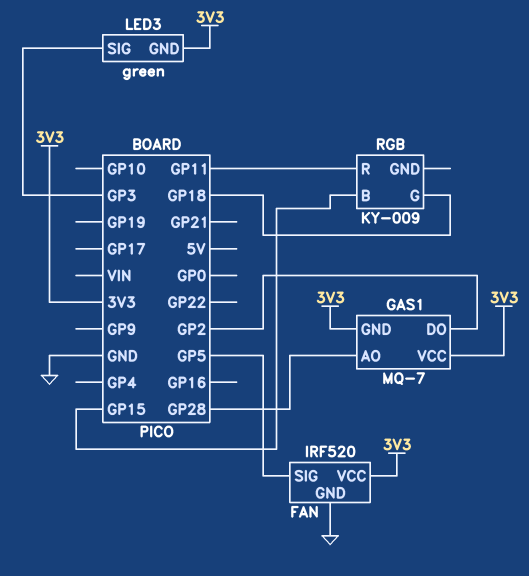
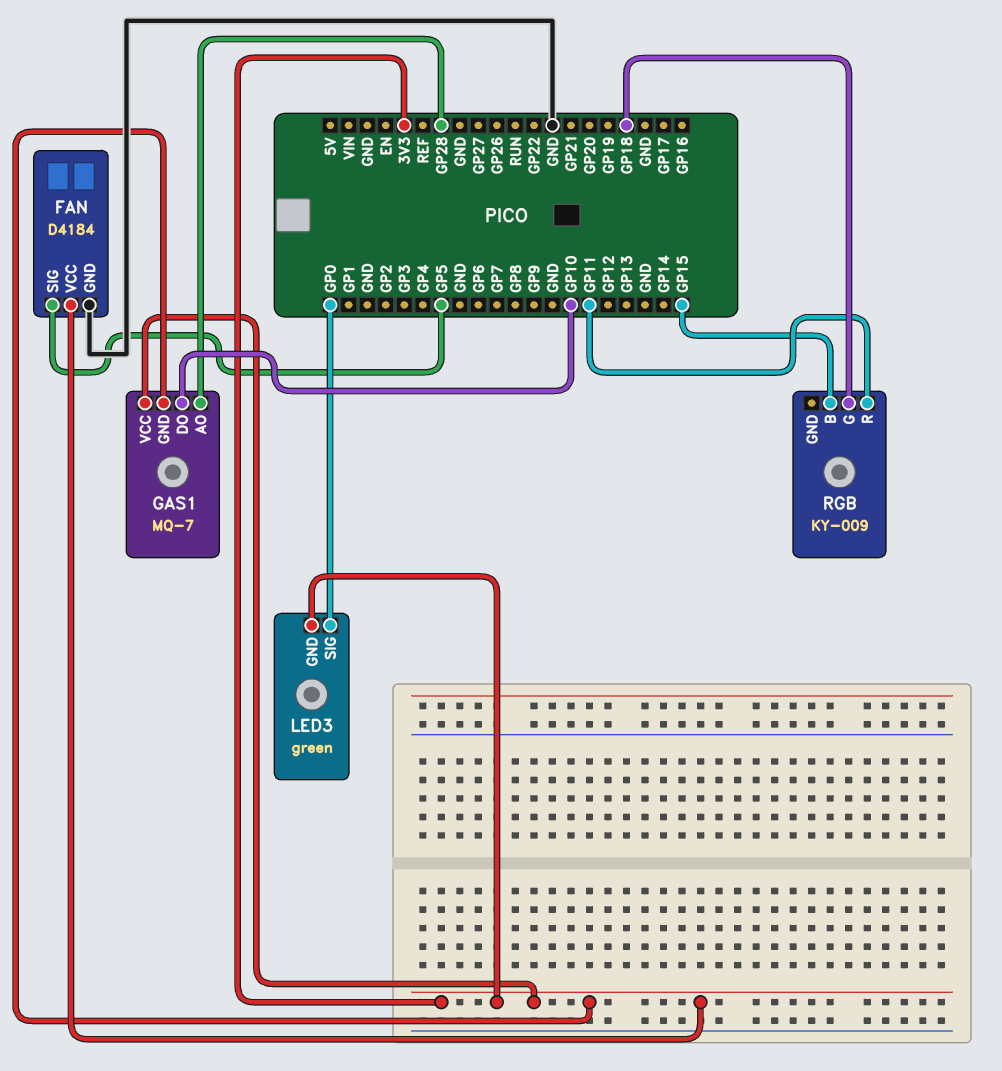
FAN: IRF520 -> D4184
GAS1 pin DO: GP2 -> GP10
LED3 pin SIG: GP3 -> GP0

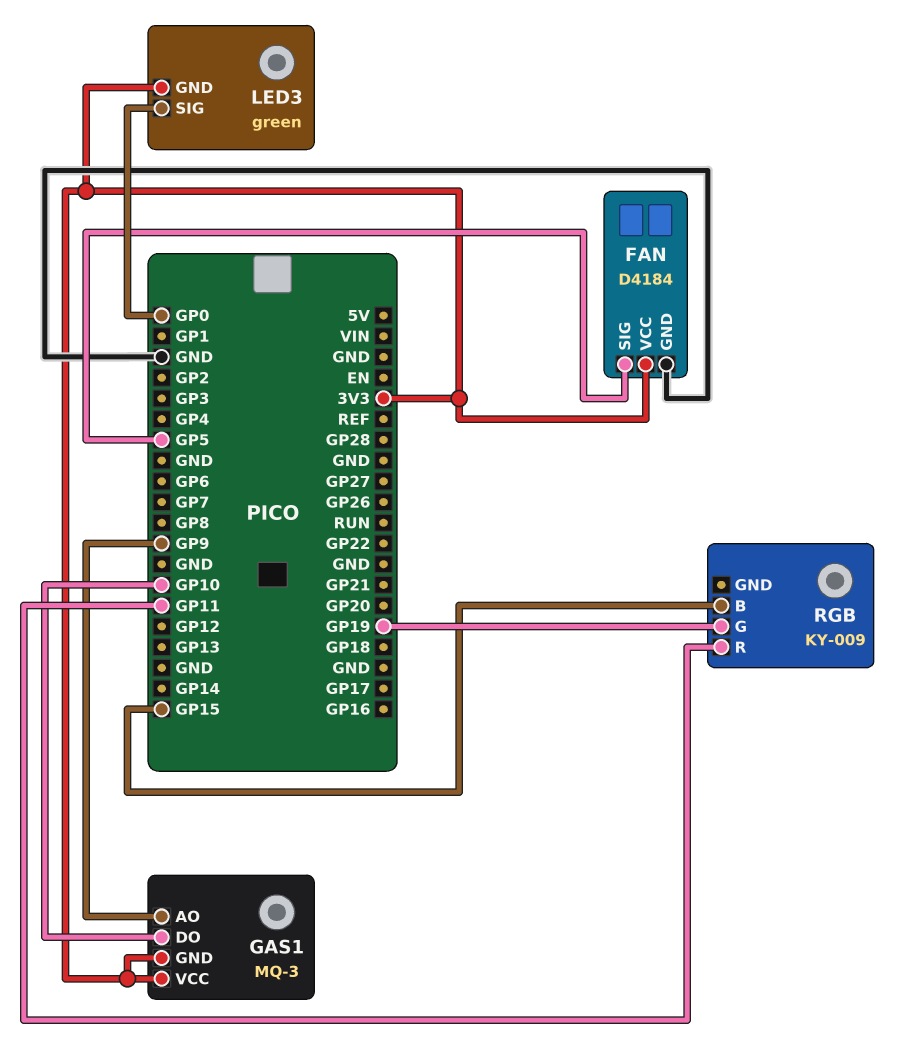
GAS1: MQ-7 -> MQ-3
GAS1 pin AO: GP28 -> GP9
RGB pin G: GP18 -> GP19

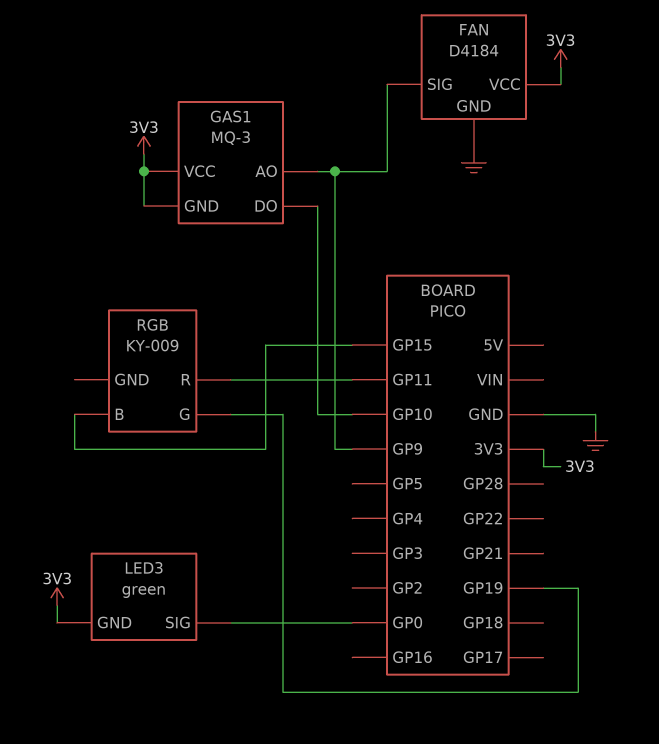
FAN pin SIG: GP5 -> GP9

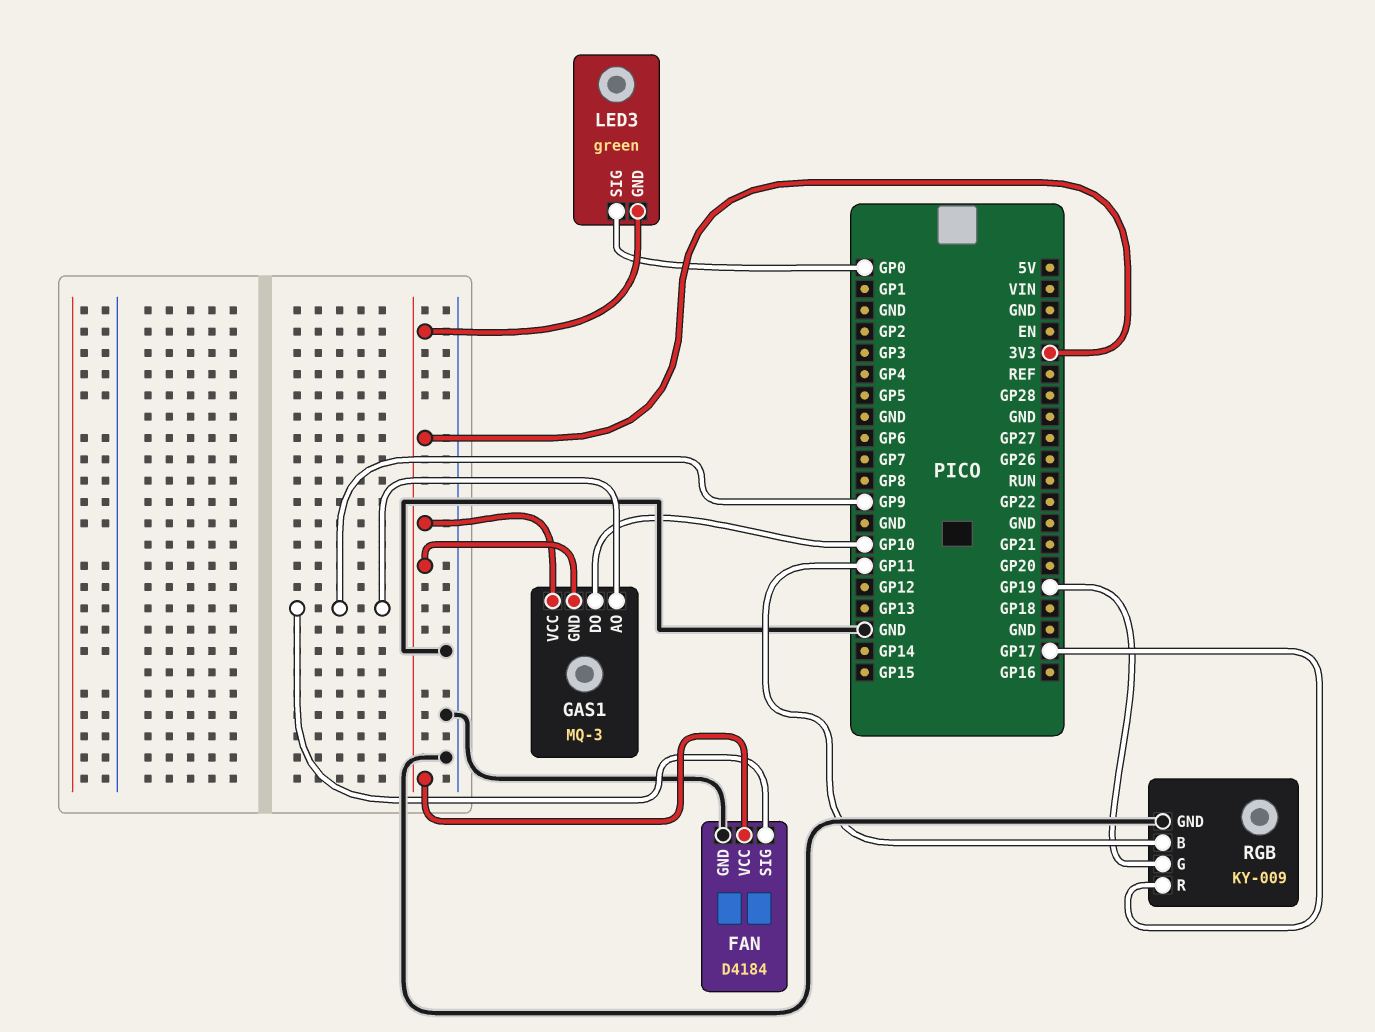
RGB pin B: GP15 -> GP11
RGB pin GND: none -> GND
RGB pin R: GP11 -> GP17

